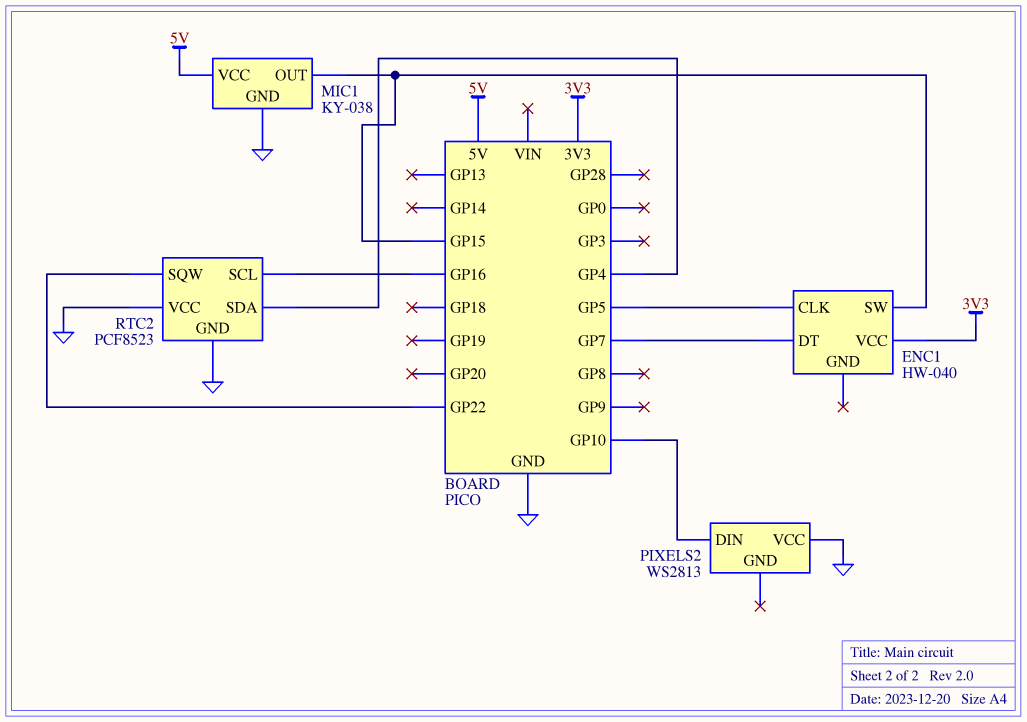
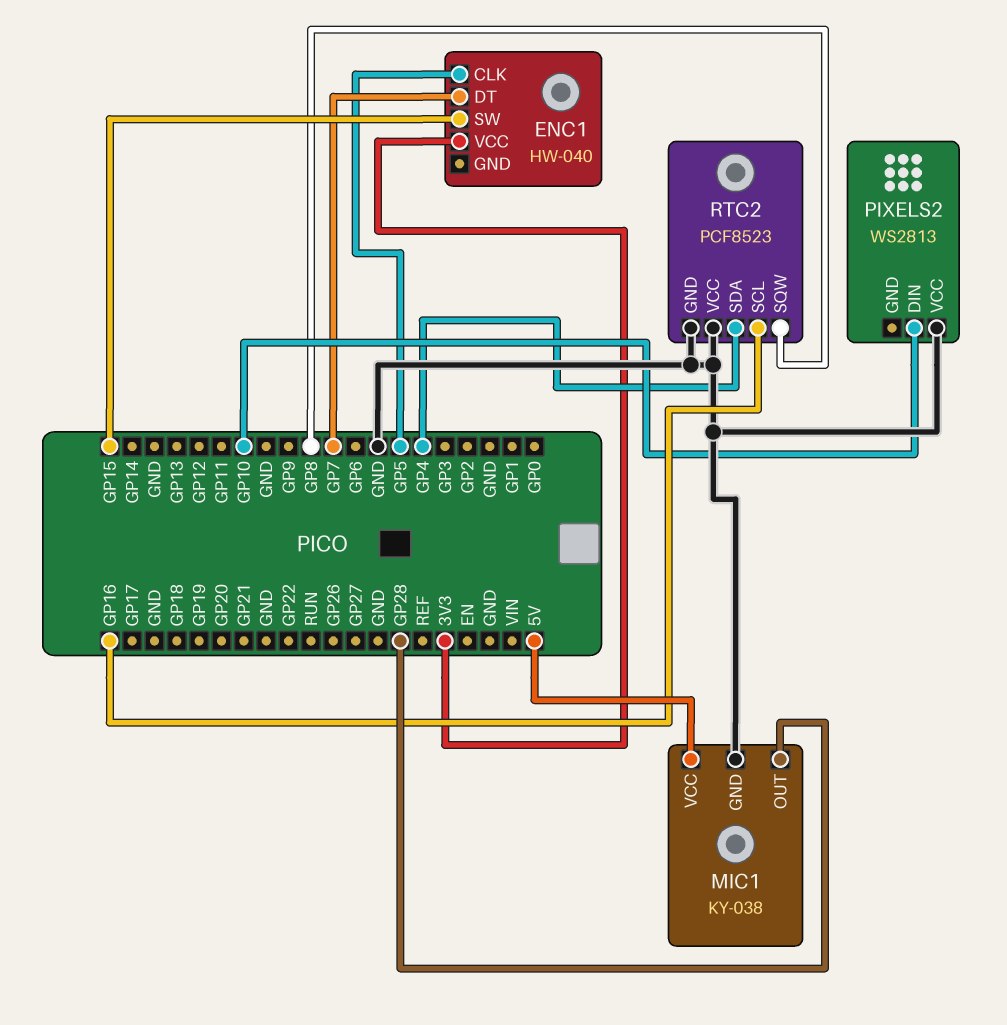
MIC1 pin OUT: GP15 -> GP28
RTC2 pin SQW: GP22 -> GP8

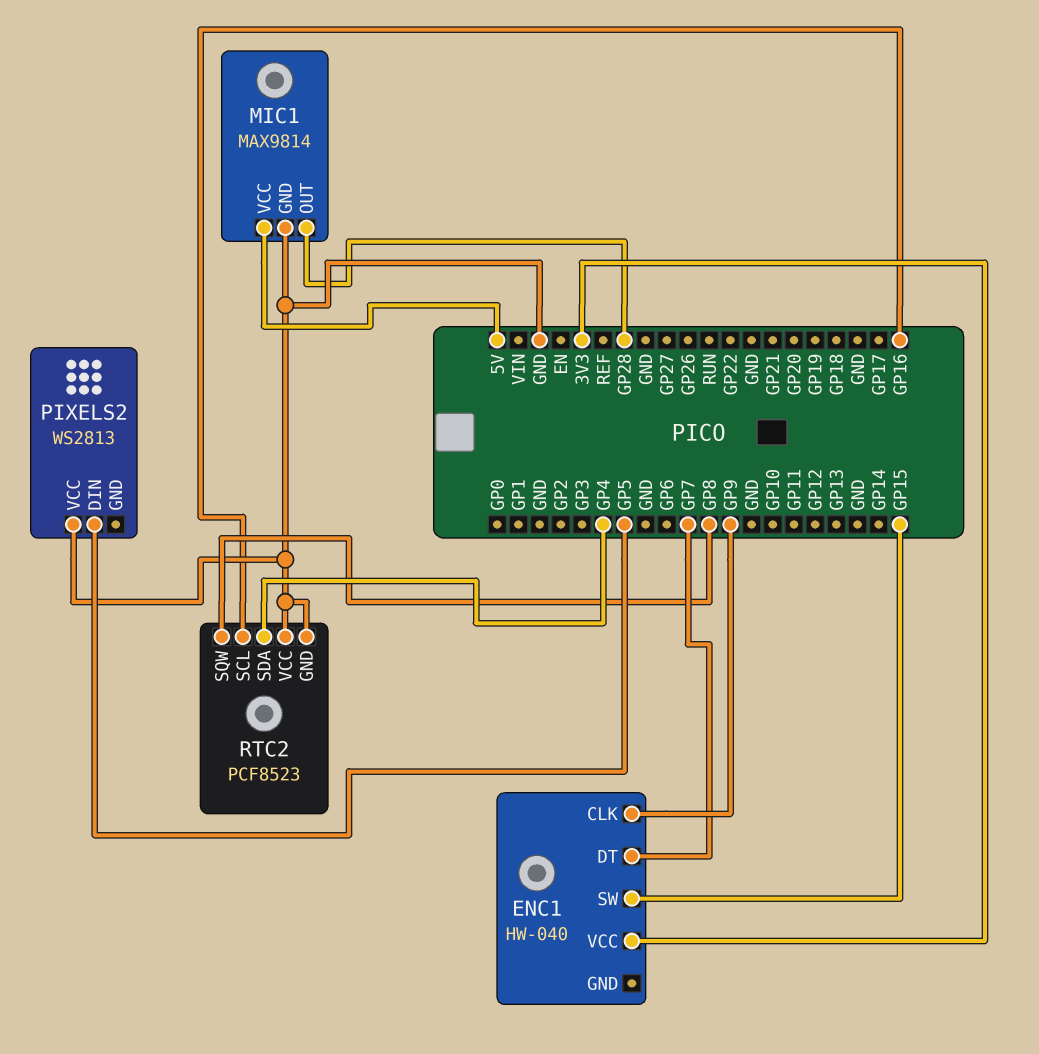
ENC1 pin CLK: GP5 -> GP9
MIC1: KY-038 -> MAX9814
PIXELS2 pin DIN: GP10 -> GP5

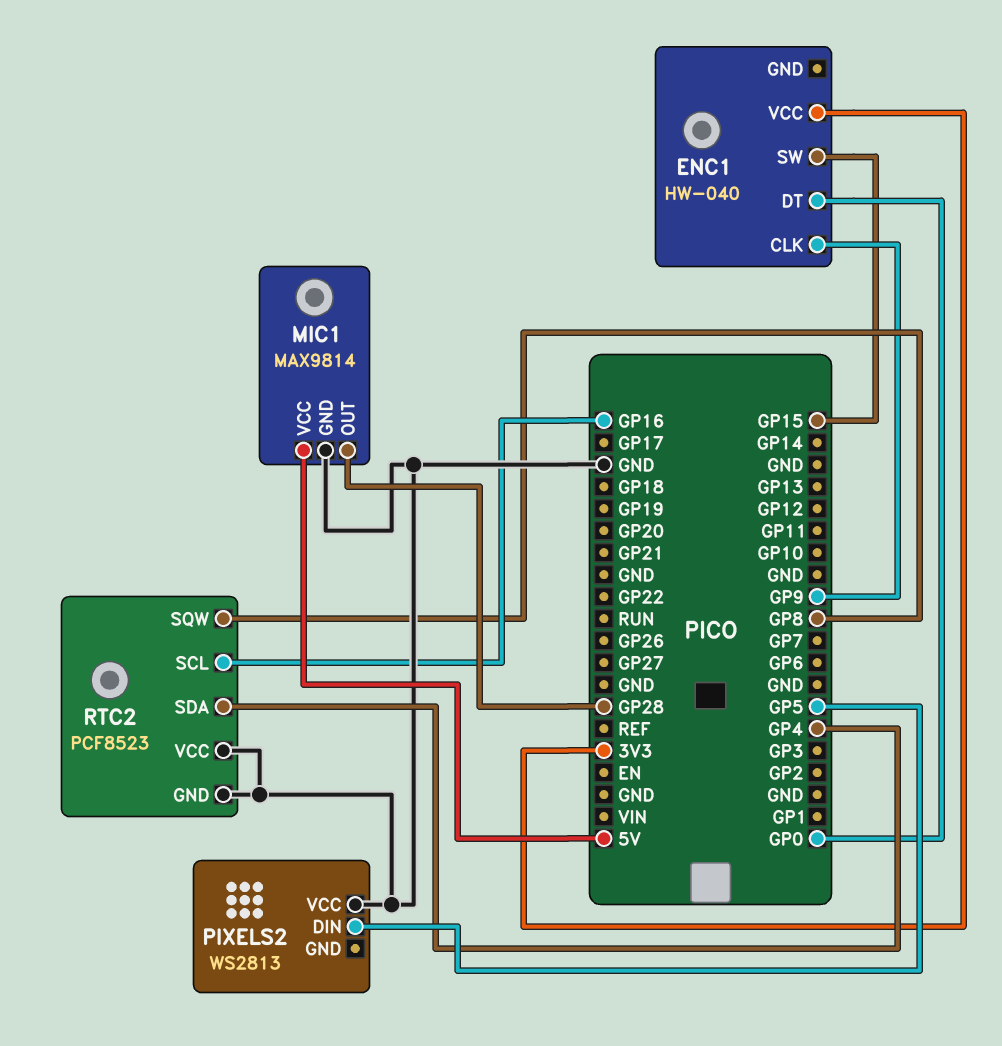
ENC1 pin DT: GP7 -> GP0

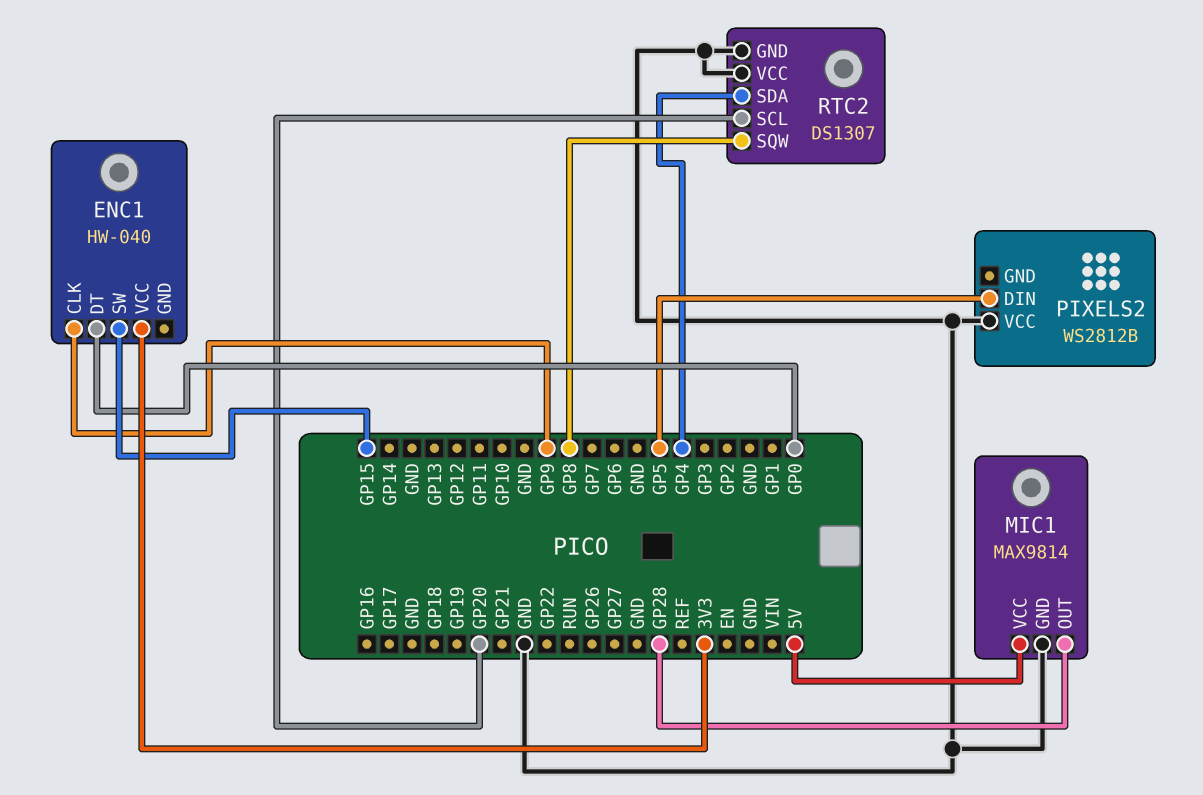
PIXELS2: WS2813 -> WS2812B
RTC2: PCF8523 -> DS1307
RTC2 pin SCL: GP16 -> GP20

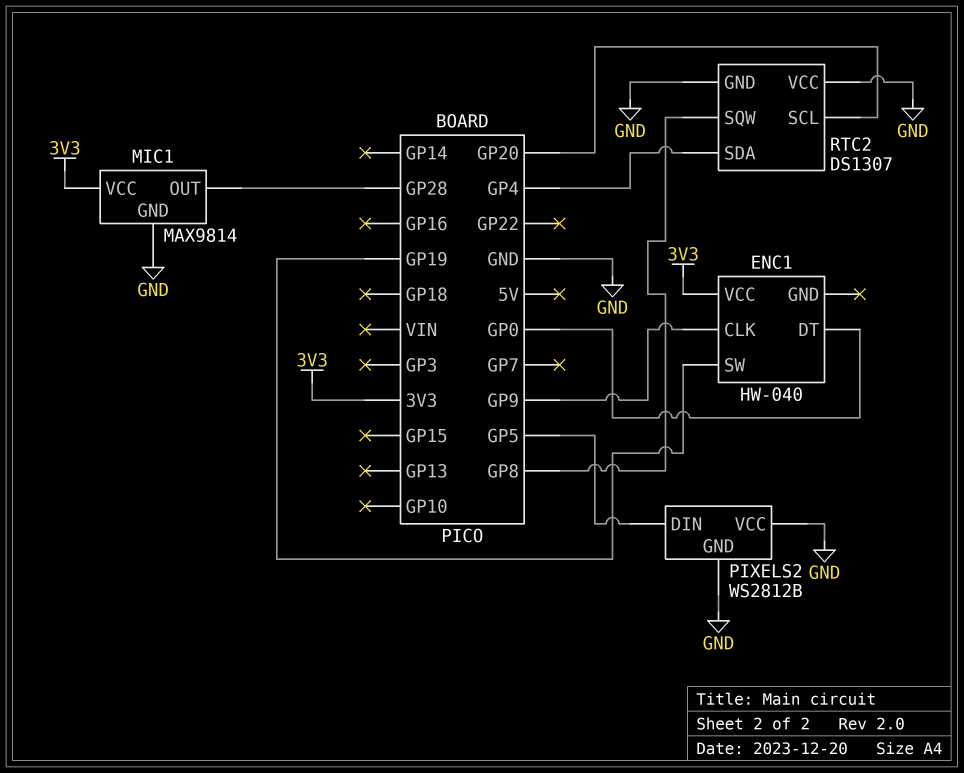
ENC1 pin SW: GP15 -> GP19
MIC1 pin VCC: 5V -> 3V3
PIXELS2 pin GND: none -> GND

